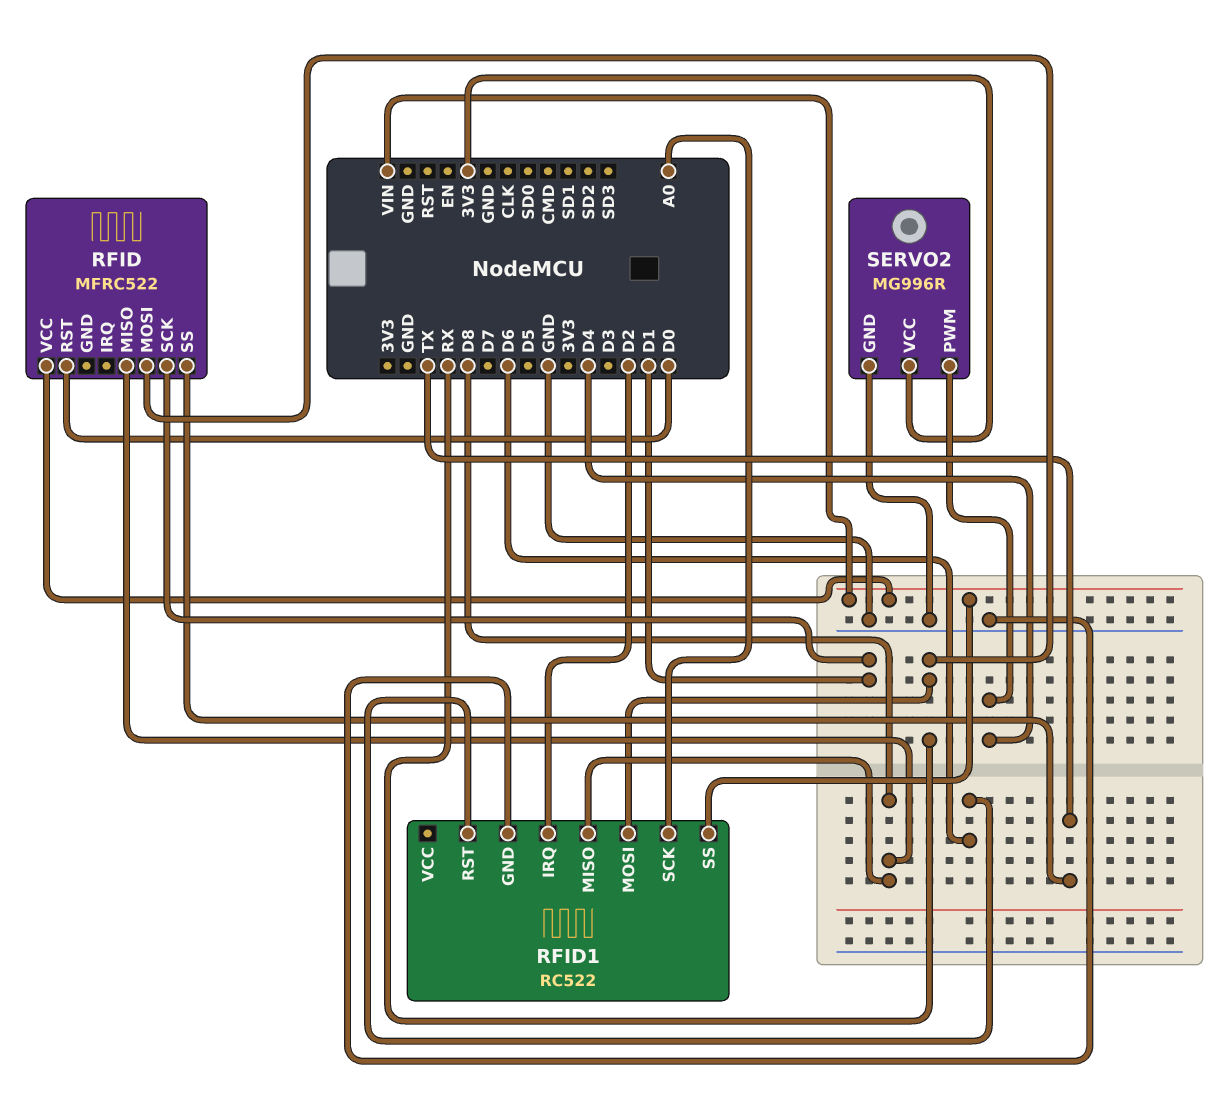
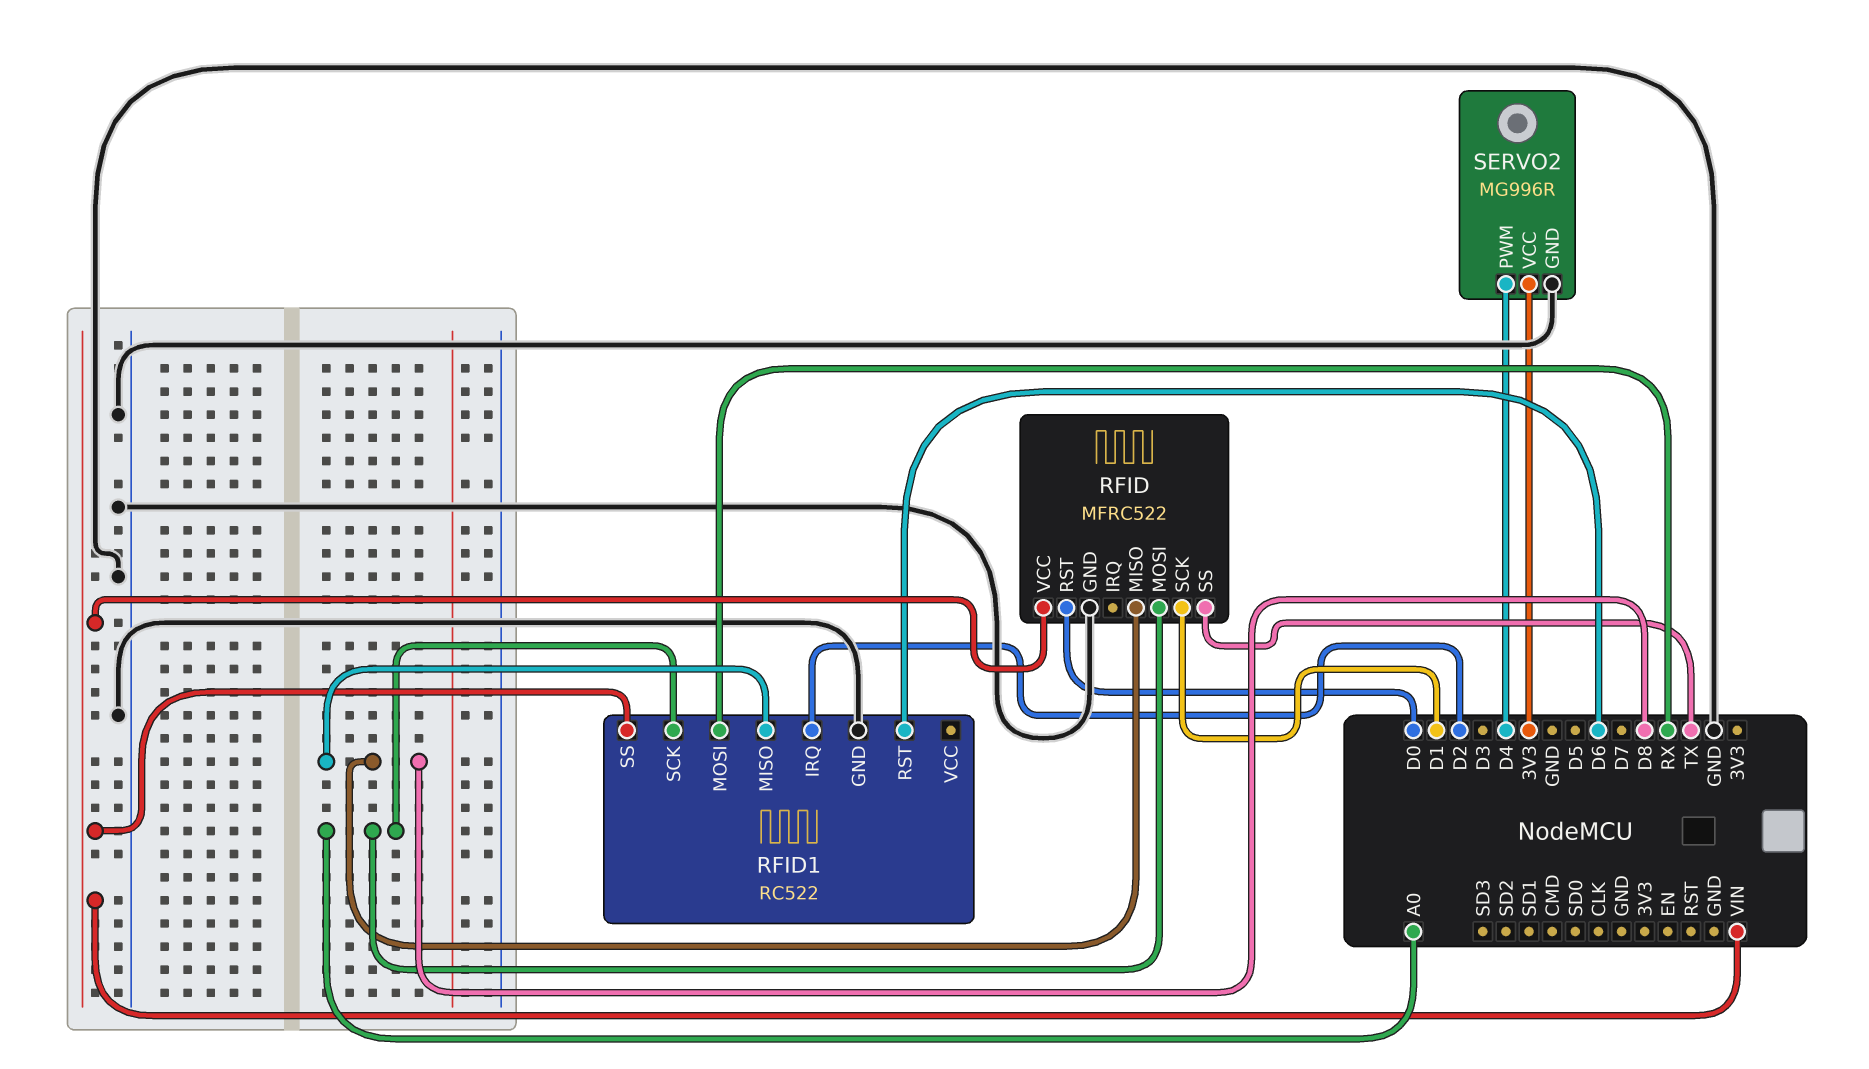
RFID pin GND: none -> GND
RFID pin MOSI: RX -> A0

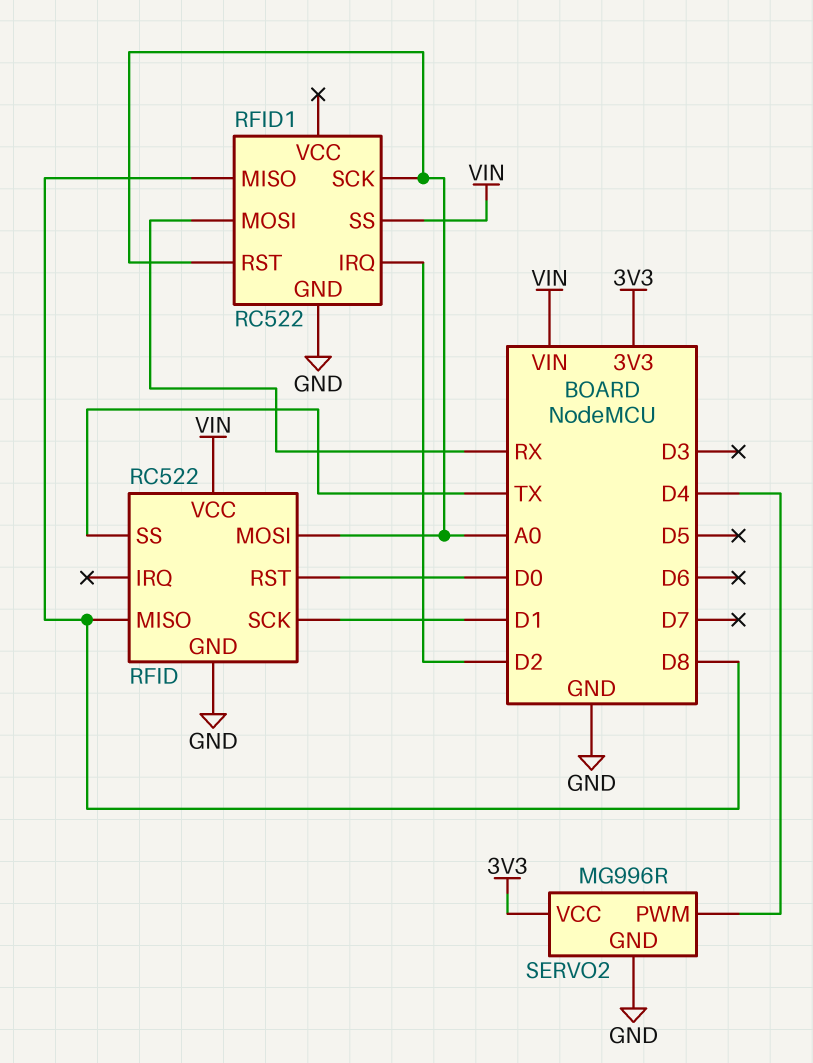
RFID: MFRC522 -> RC522
RFID1 pin RST: D6 -> A0

